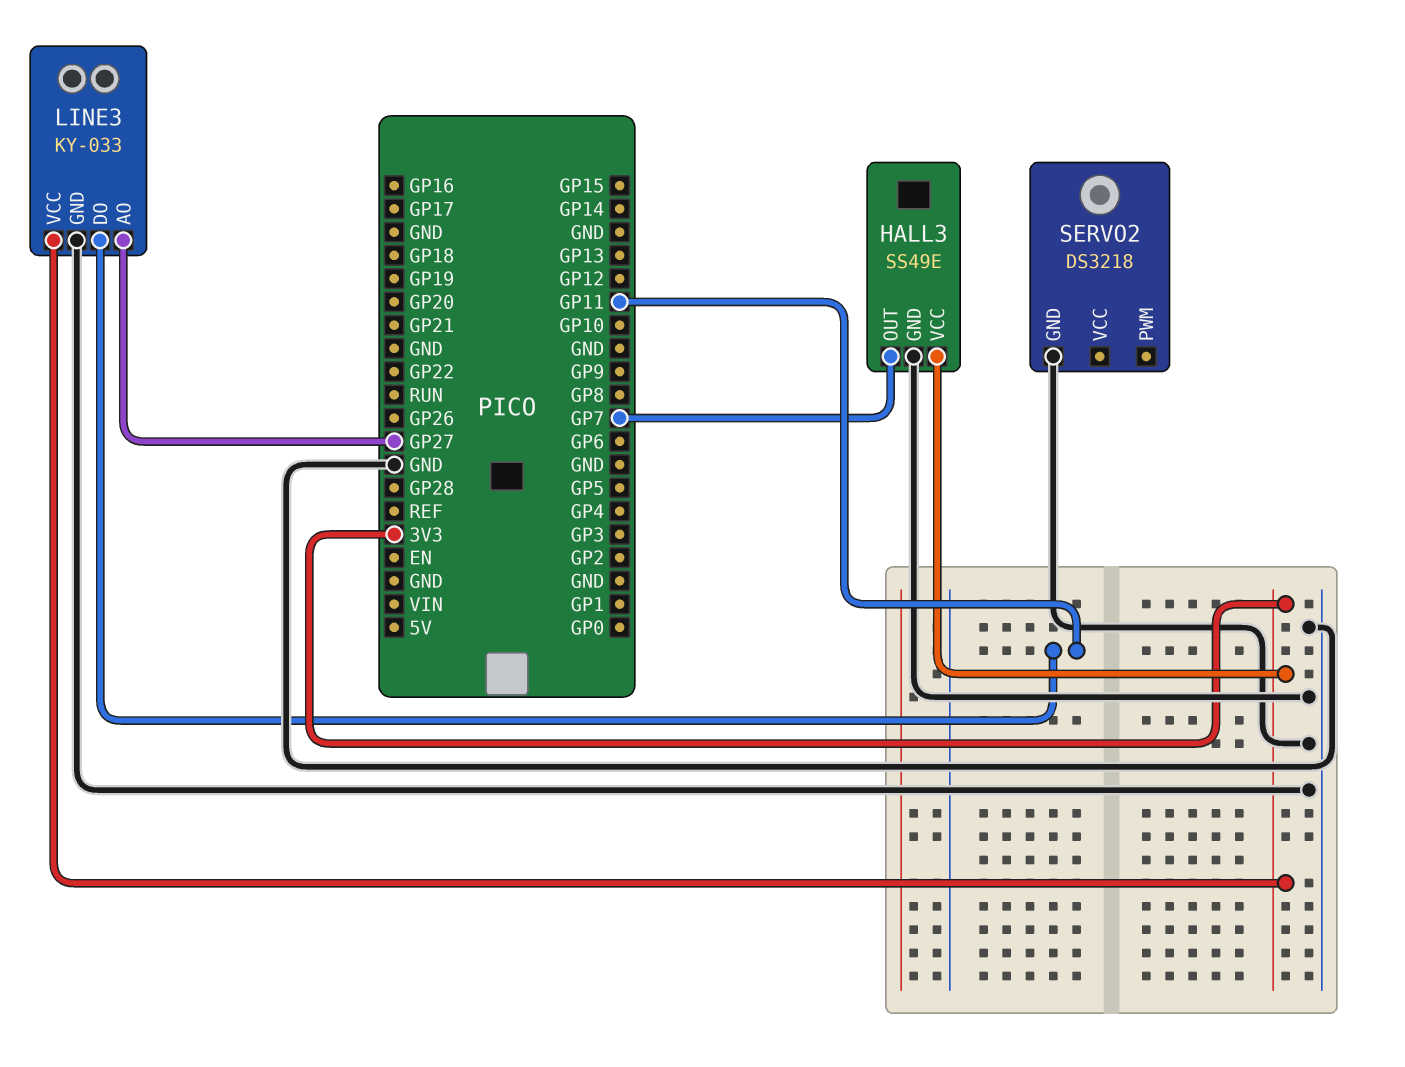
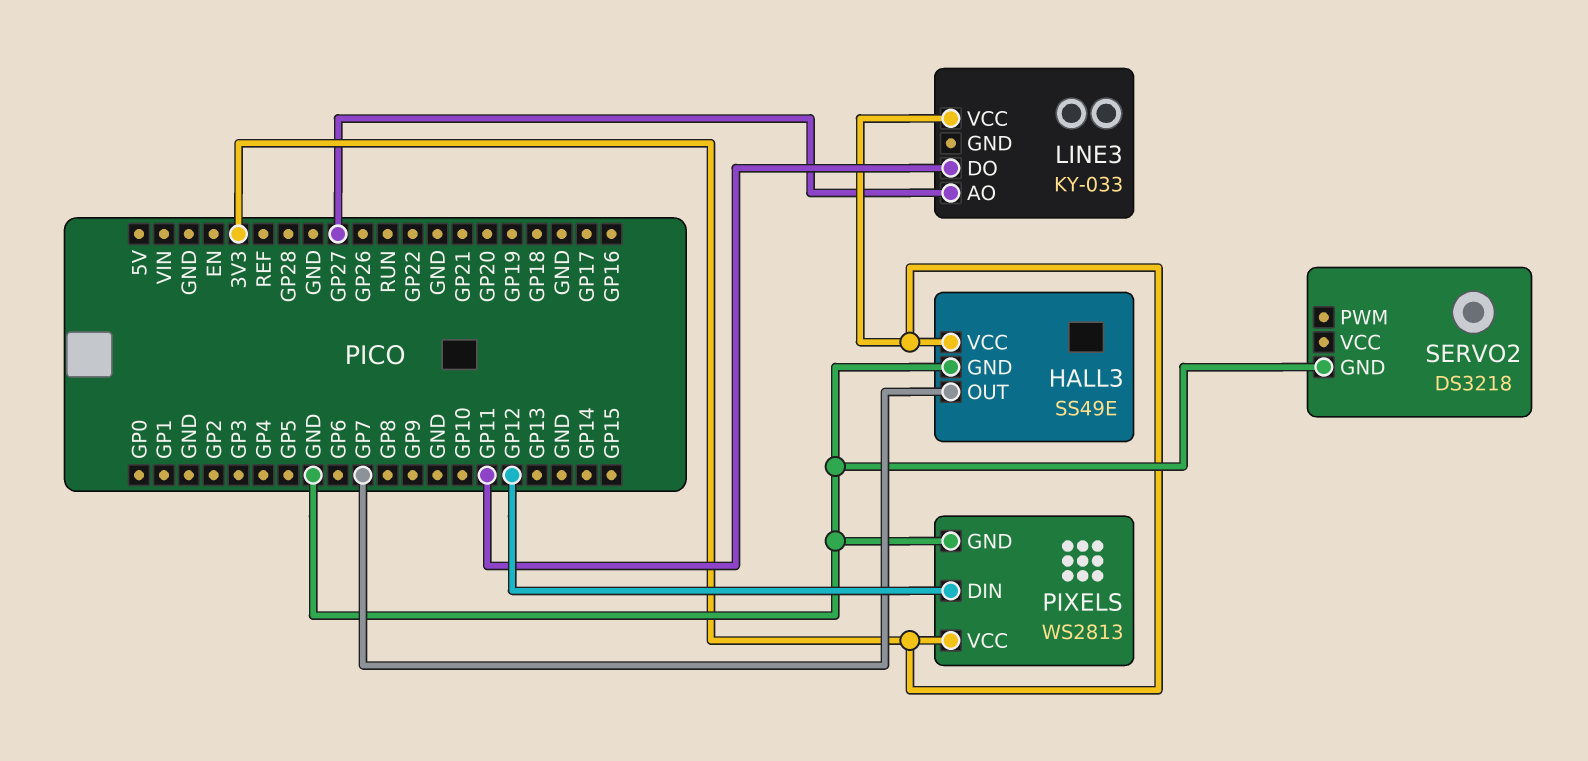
LINE3 pin GND: GND -> none
PIXELS: none -> WS2813
PIXELS pin DIN: none -> GP12
PIXELS pin GND: none -> GND
PIXELS pin VCC: none -> 3V3

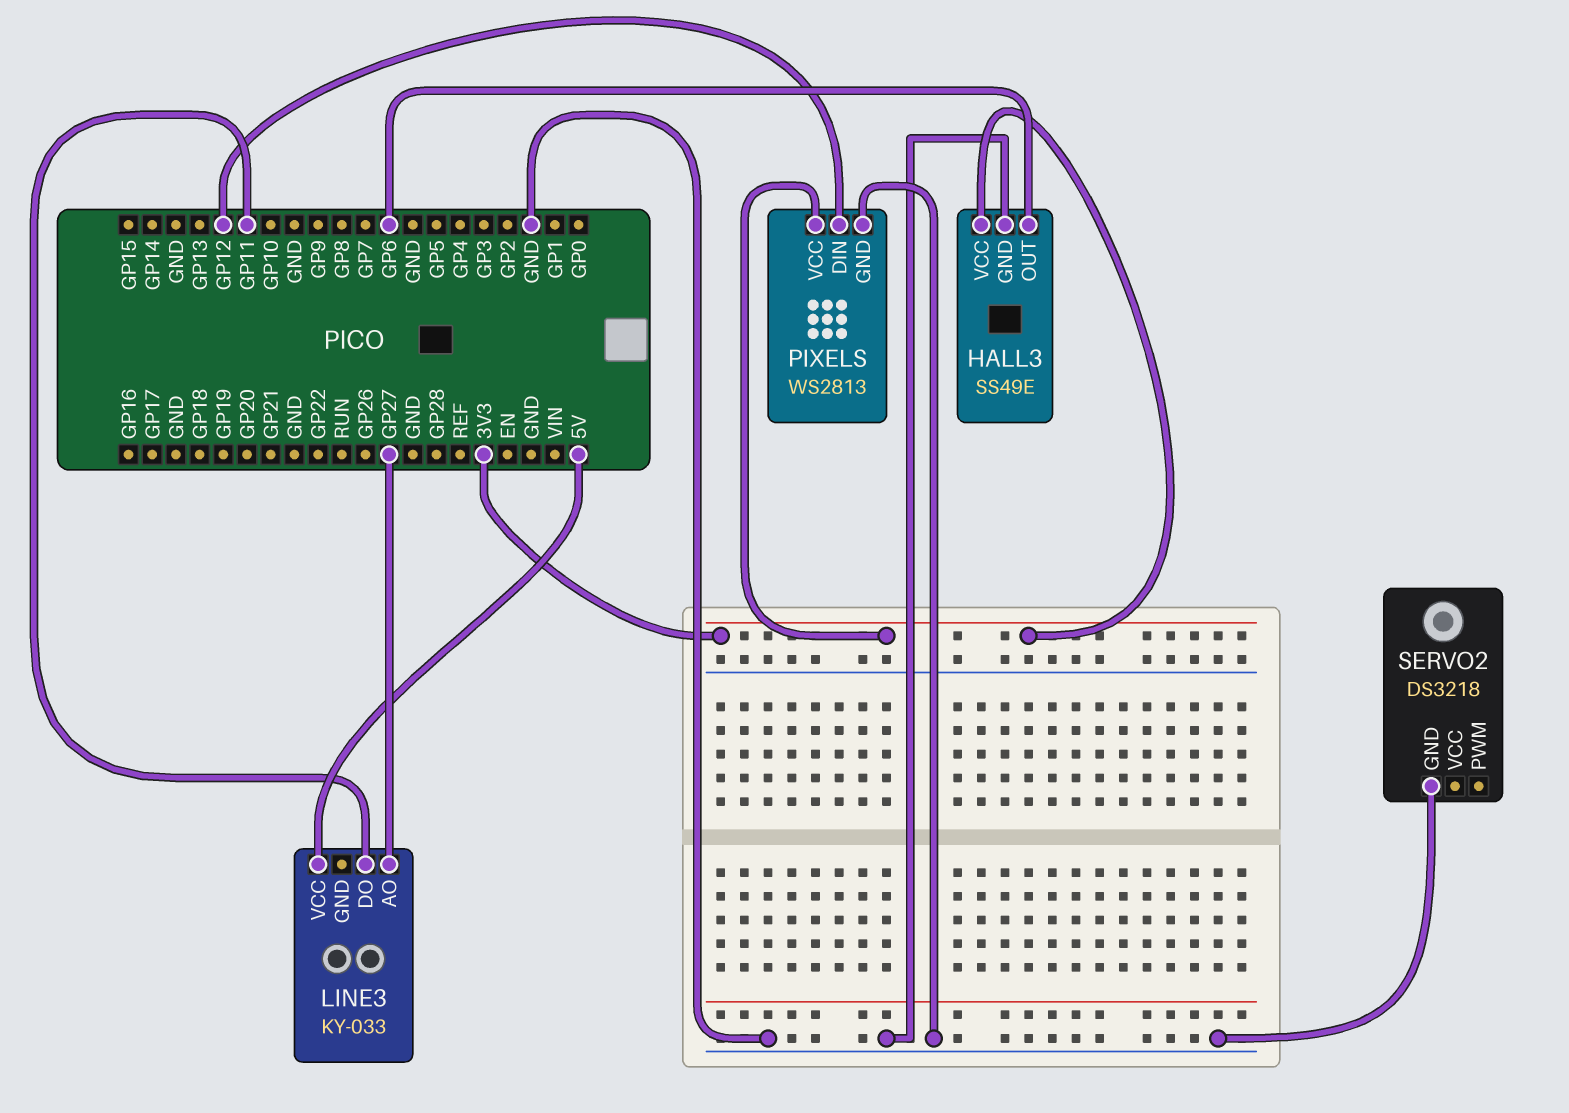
HALL3 pin OUT: GP7 -> GP6
LINE3 pin VCC: 3V3 -> 5V

